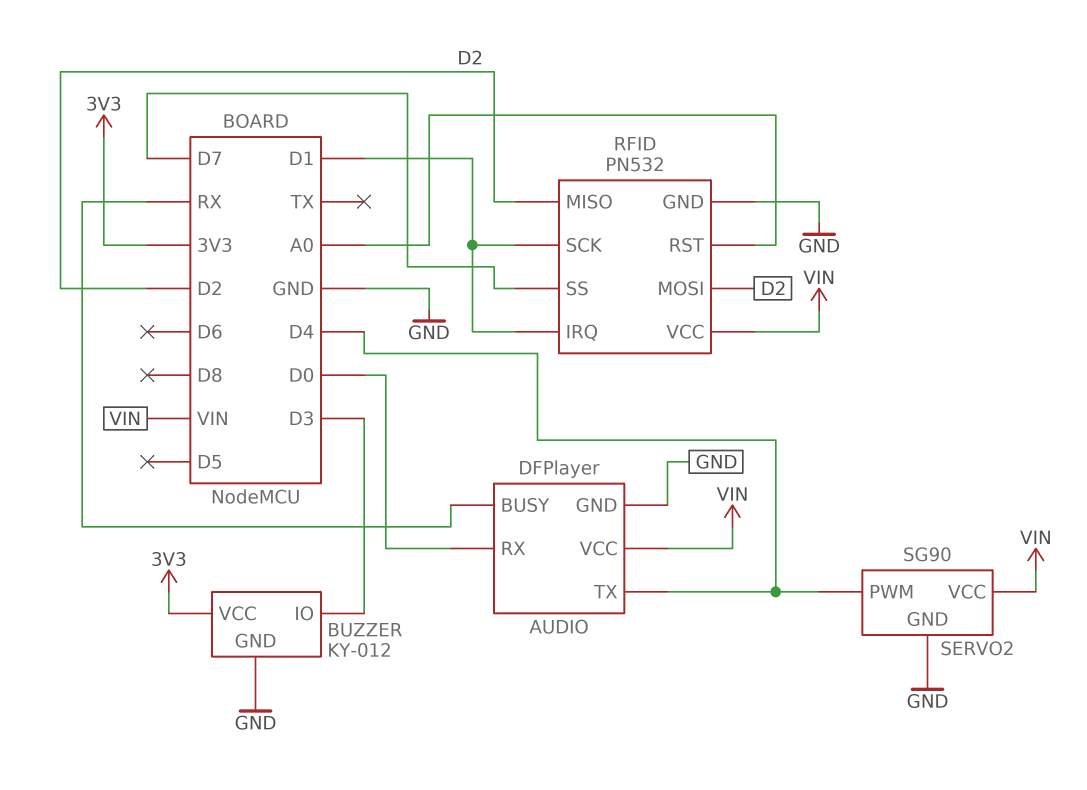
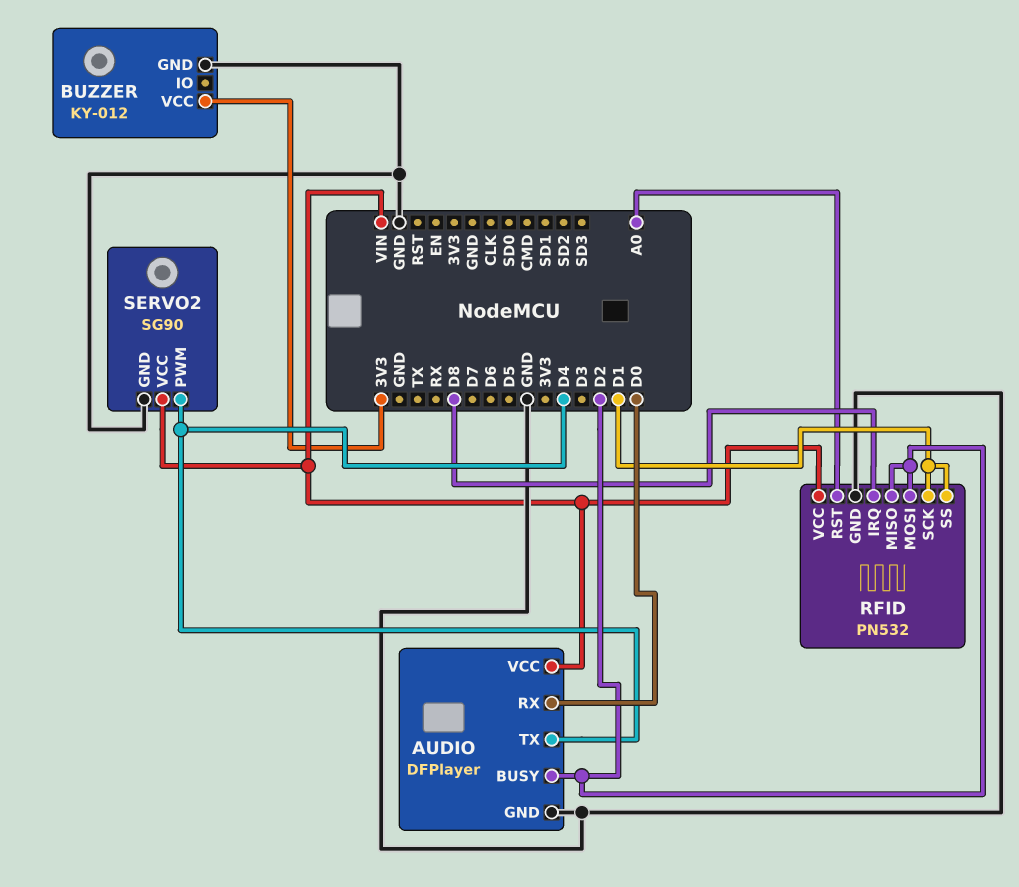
AUDIO pin BUSY: RX -> D2
BUZZER pin IO: D3 -> none
RFID pin IRQ: D1 -> D8
RFID pin SS: D7 -> D1

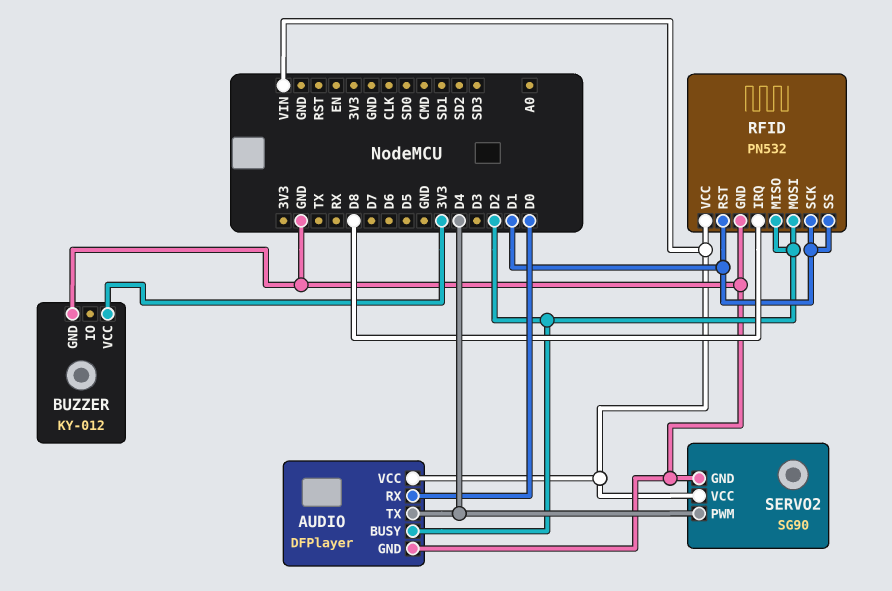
RFID pin RST: A0 -> D1

